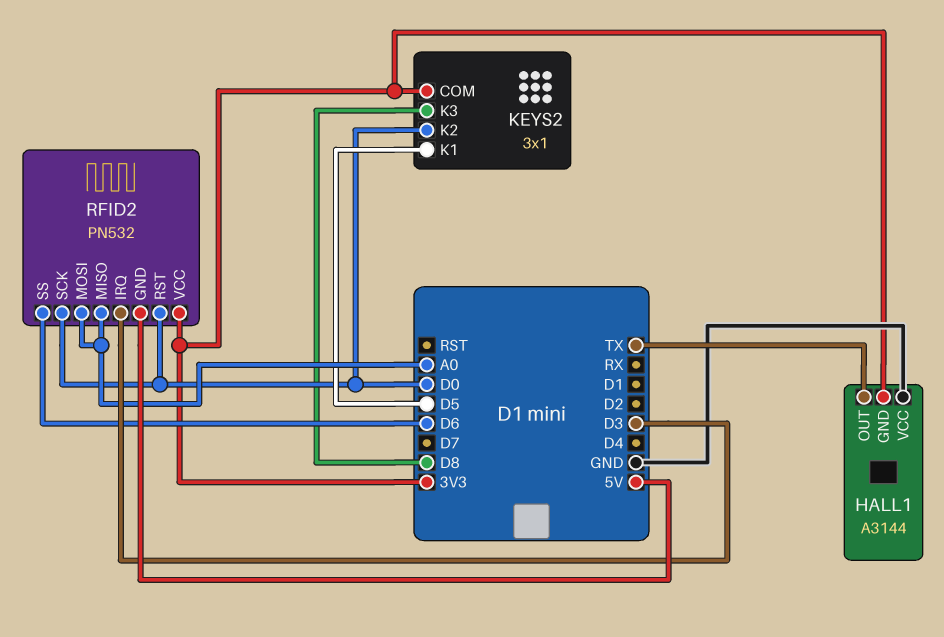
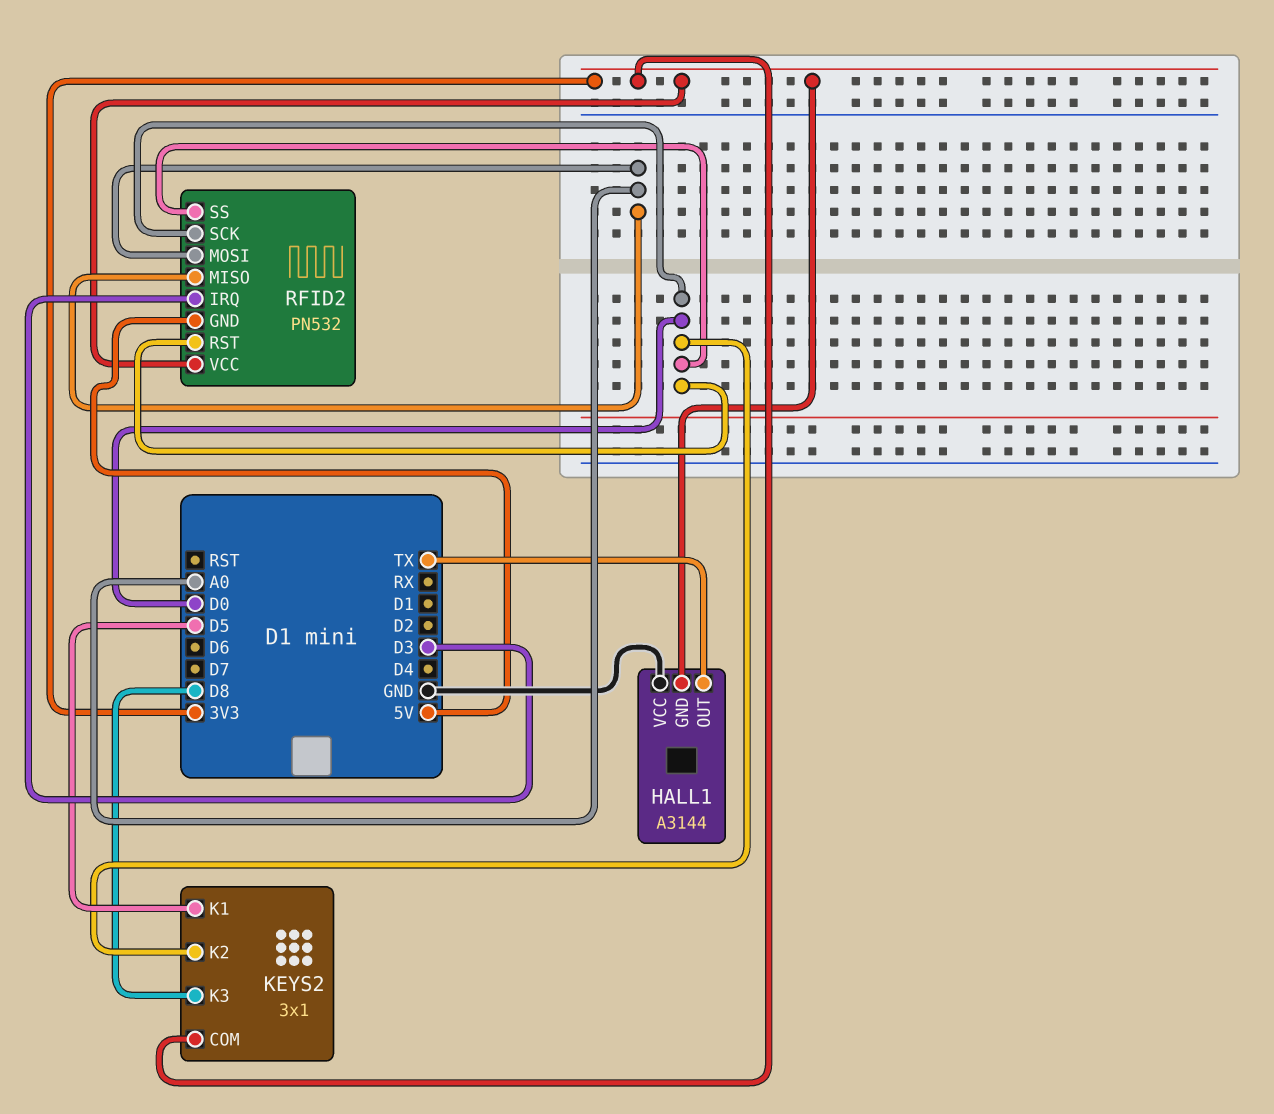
RFID2 pin SS: D6 -> D0

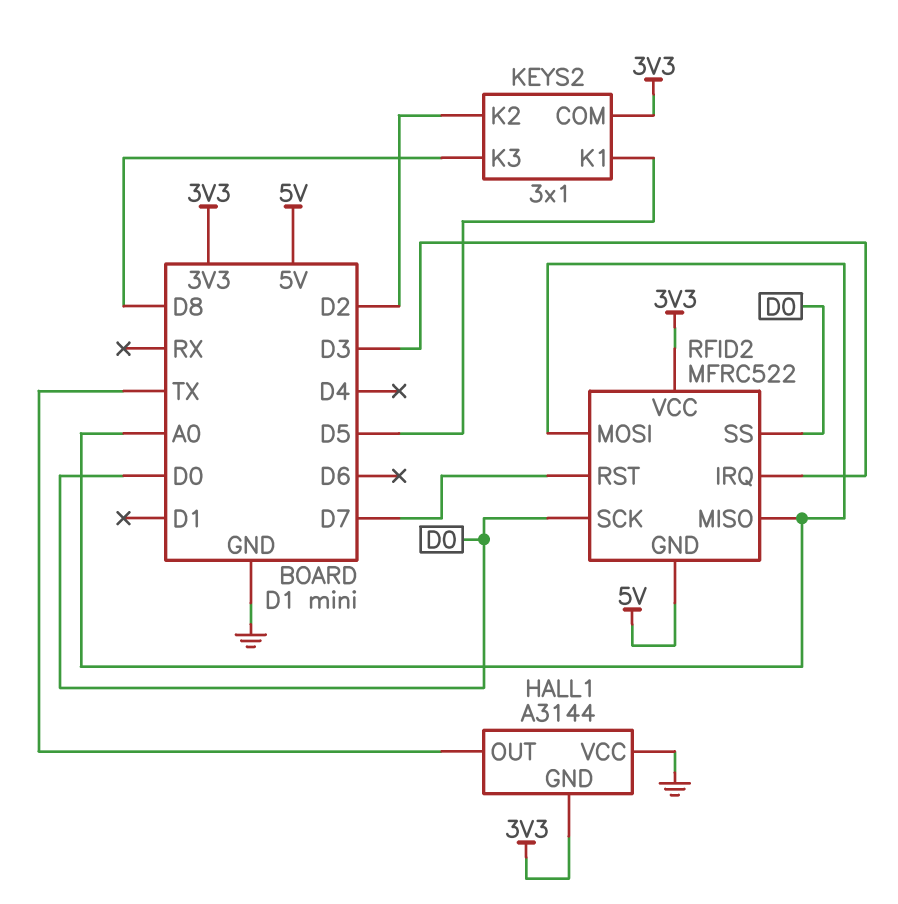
KEYS2 pin K2: D0 -> D2
RFID2: PN532 -> MFRC522
RFID2 pin RST: D0 -> D7

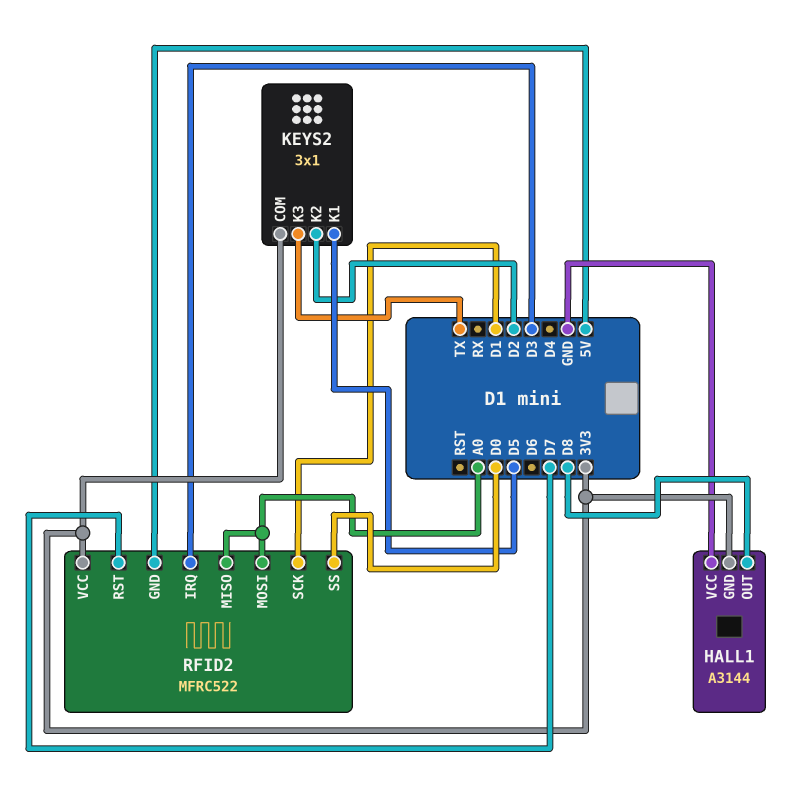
HALL1 pin OUT: TX -> D8
KEYS2 pin K3: D8 -> TX
RFID2 pin SCK: D0 -> D1

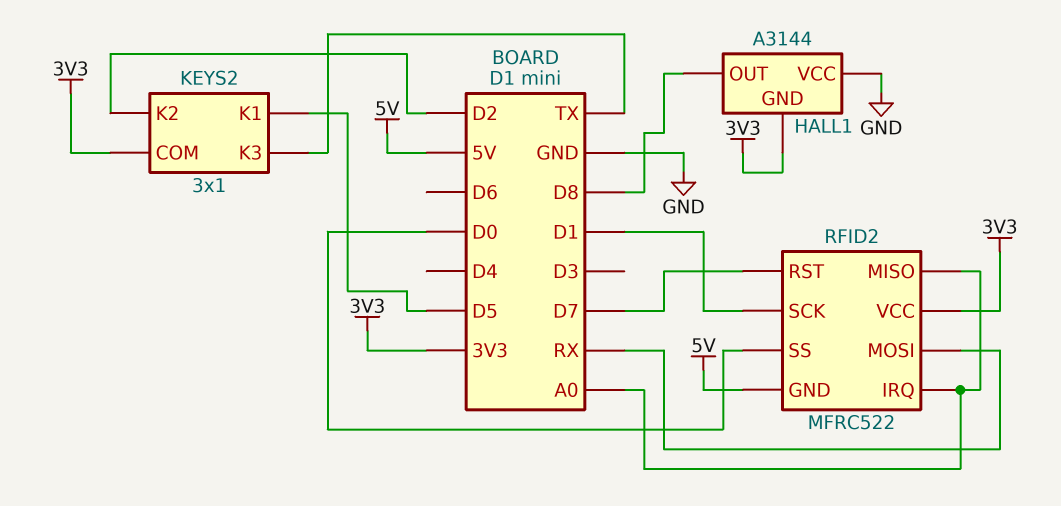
RFID2 pin IRQ: D3 -> A0
RFID2 pin MOSI: A0 -> RX

